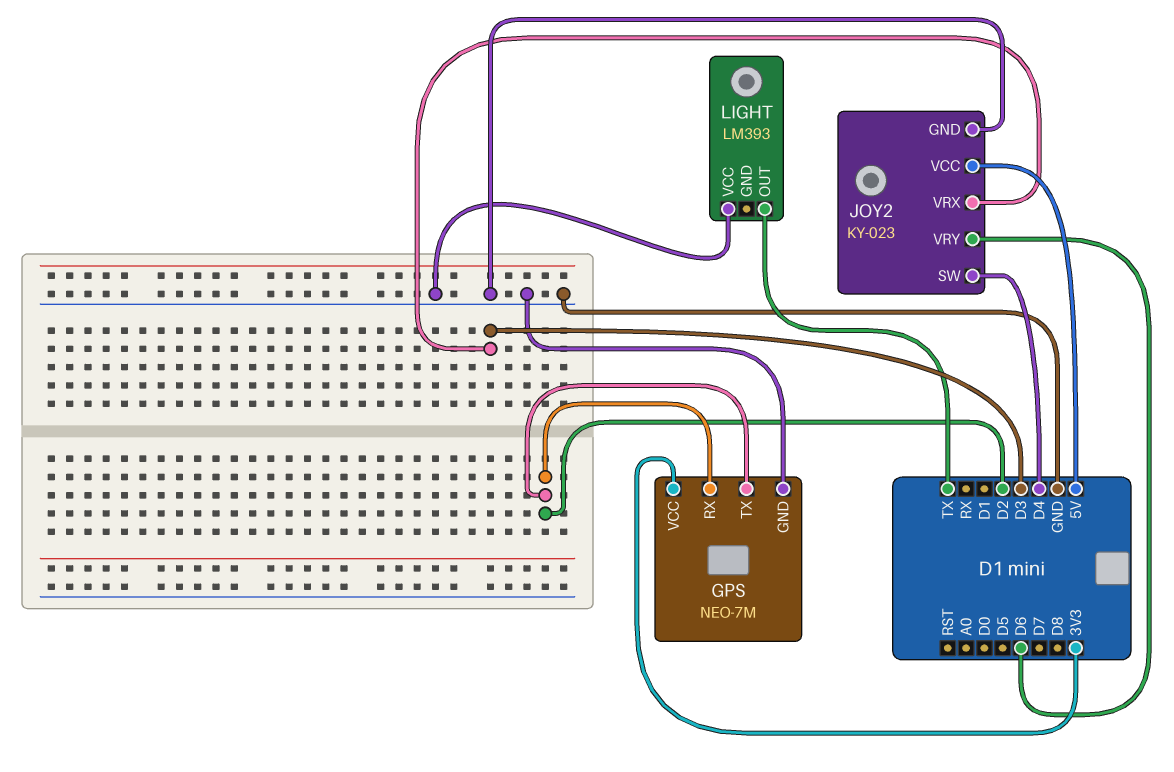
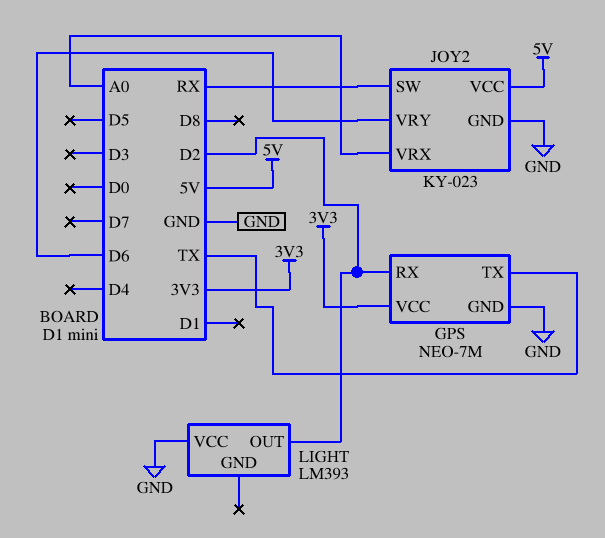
GPS pin TX: D2 -> TX
JOY2 pin SW: D4 -> RX
JOY2 pin VRX: D3 -> A0
LIGHT pin OUT: TX -> D2

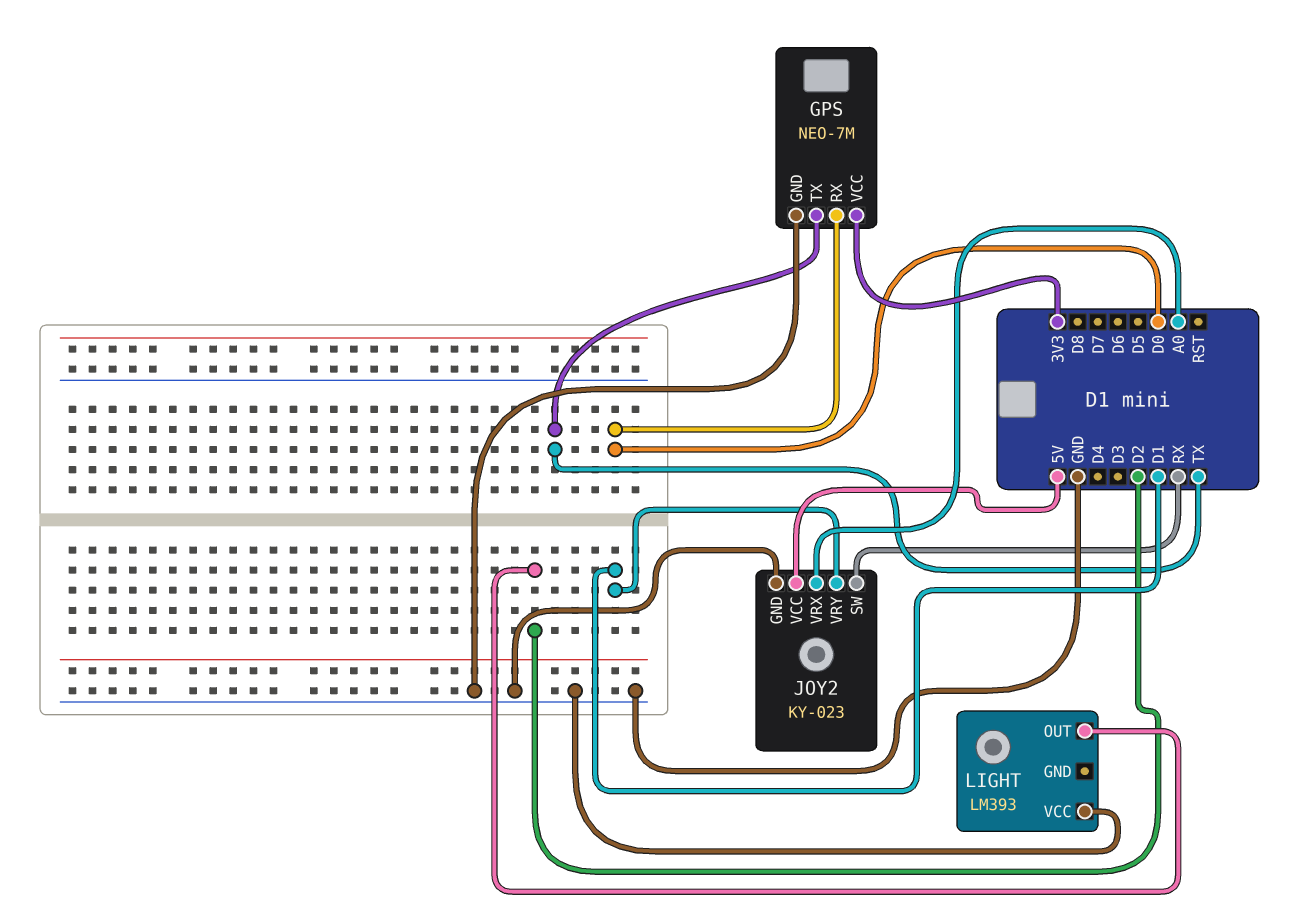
GPS pin RX: D2 -> D0
JOY2 pin VRY: D6 -> D1

